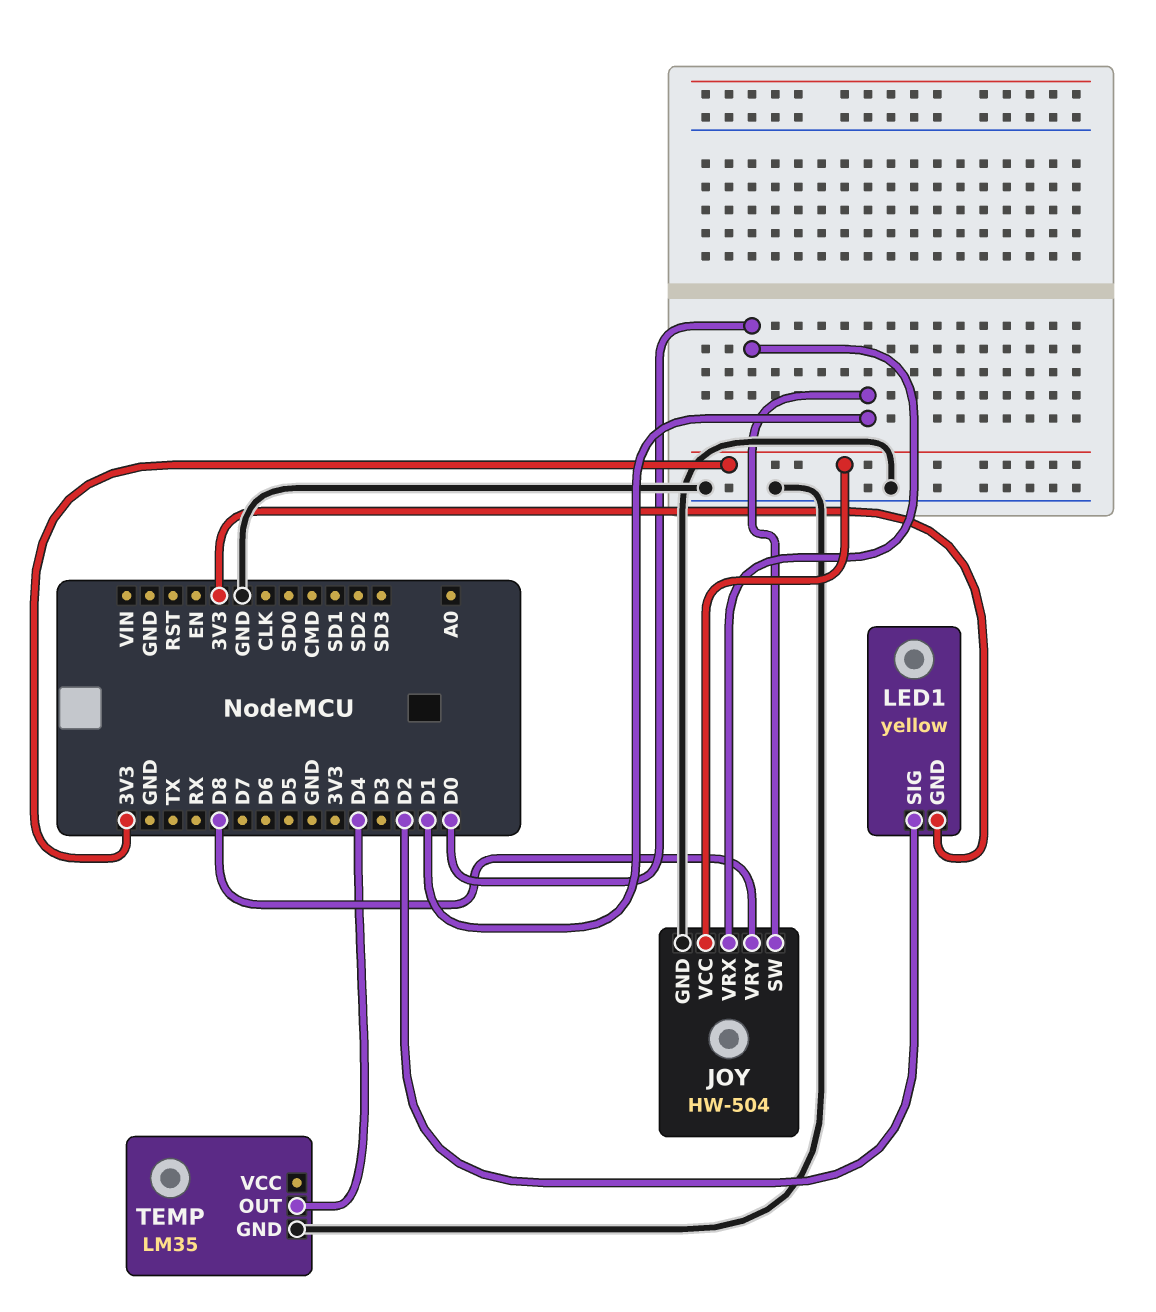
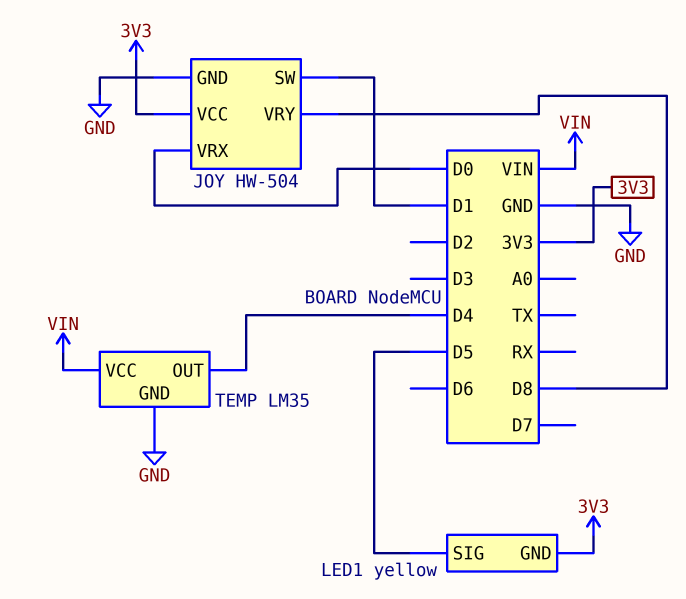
LED1 pin SIG: D2 -> D5
TEMP pin VCC: none -> VIN

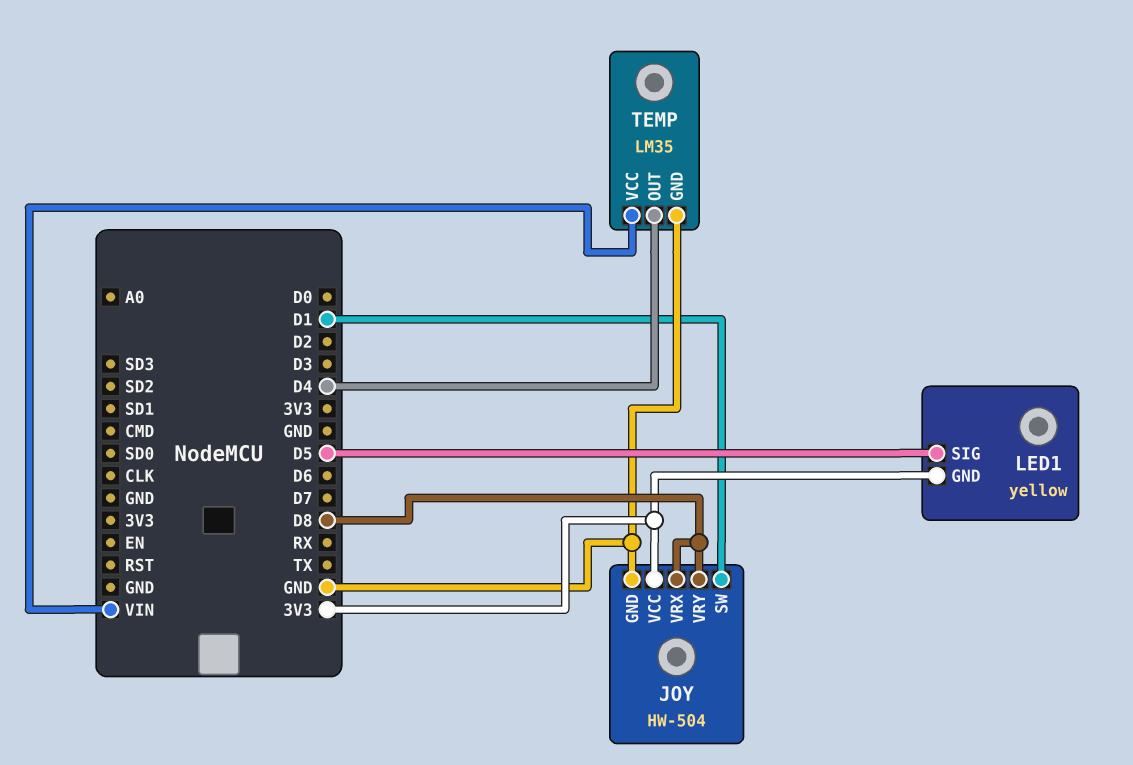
JOY pin VRX: D0 -> D8

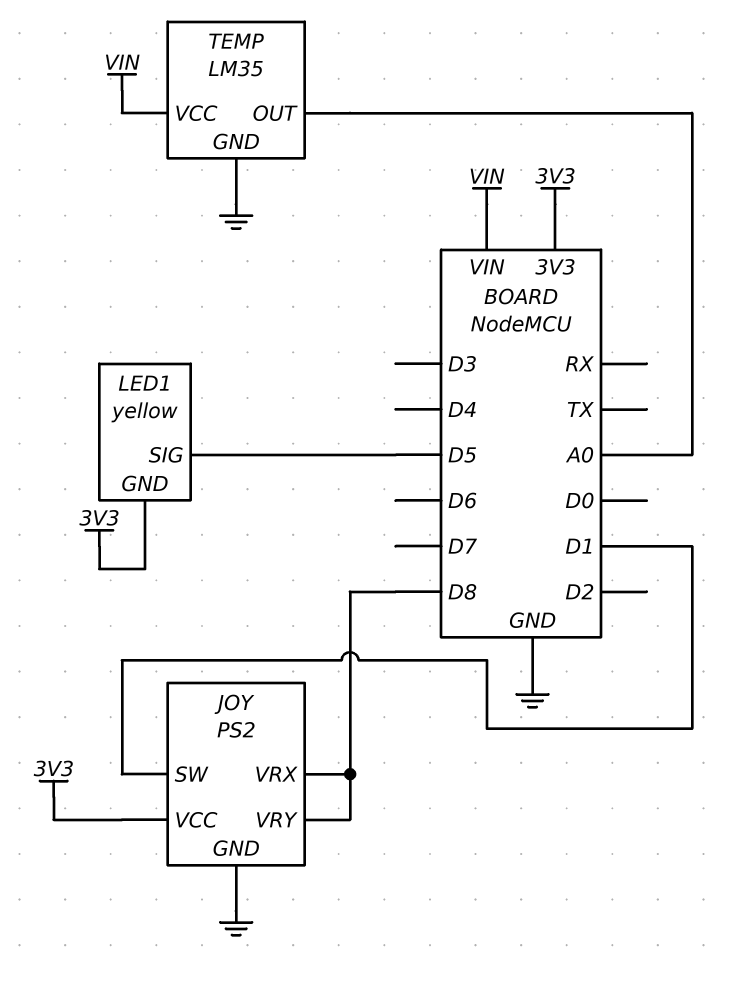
JOY: HW-504 -> PS2
TEMP pin OUT: D4 -> A0

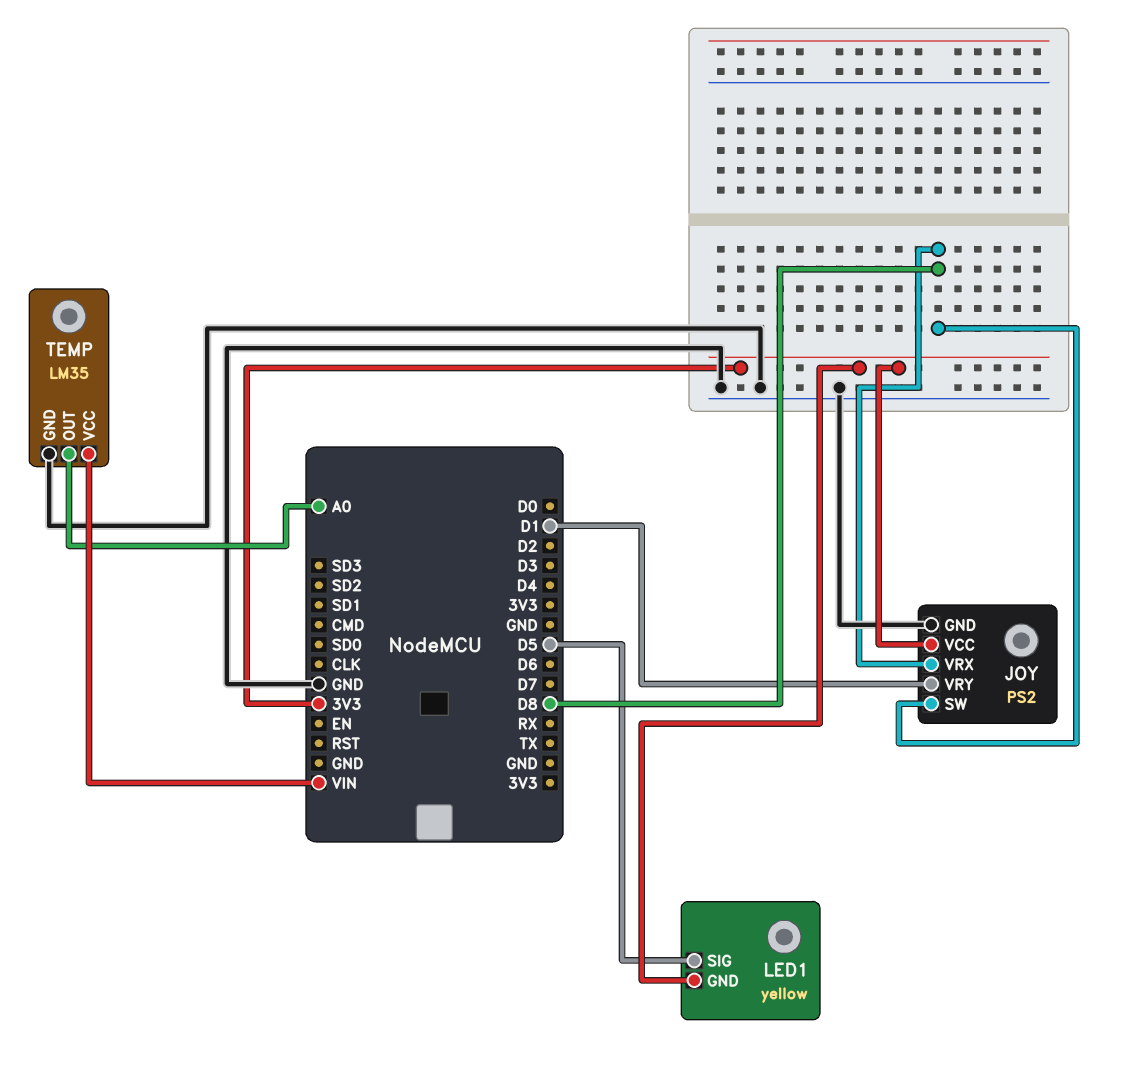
JOY pin SW: D1 -> D8
JOY pin VRY: D8 -> D1

